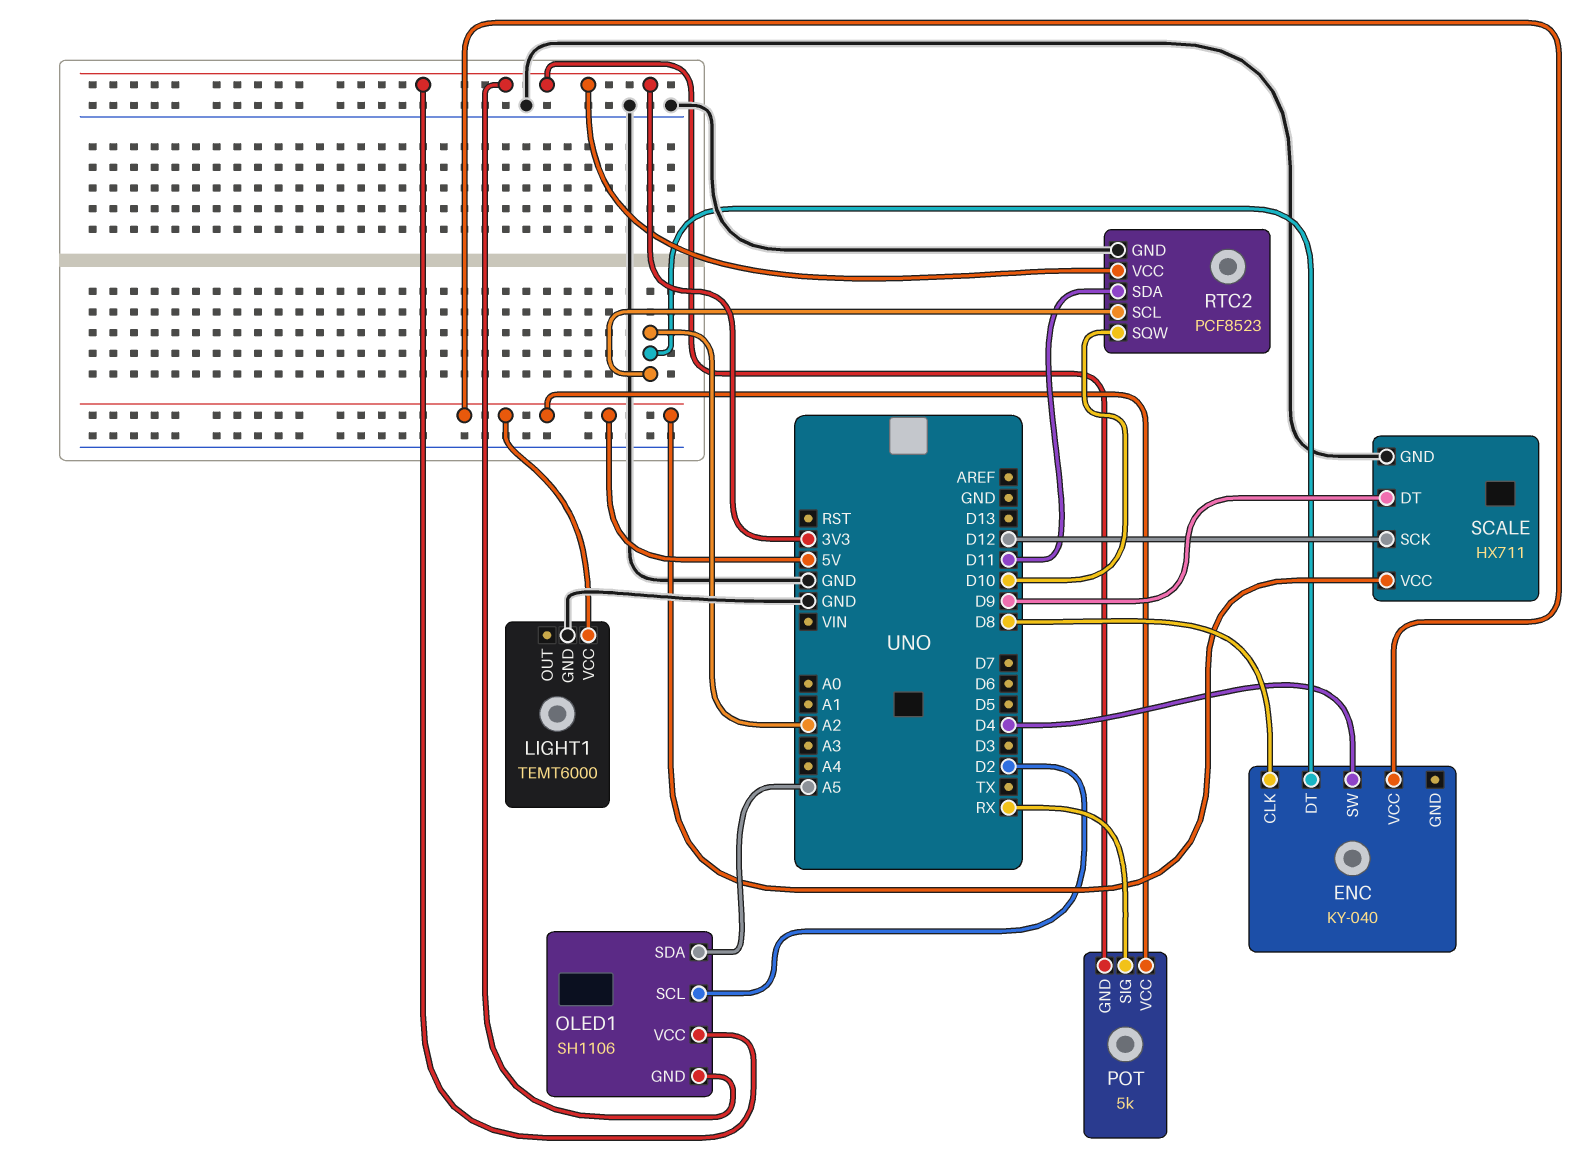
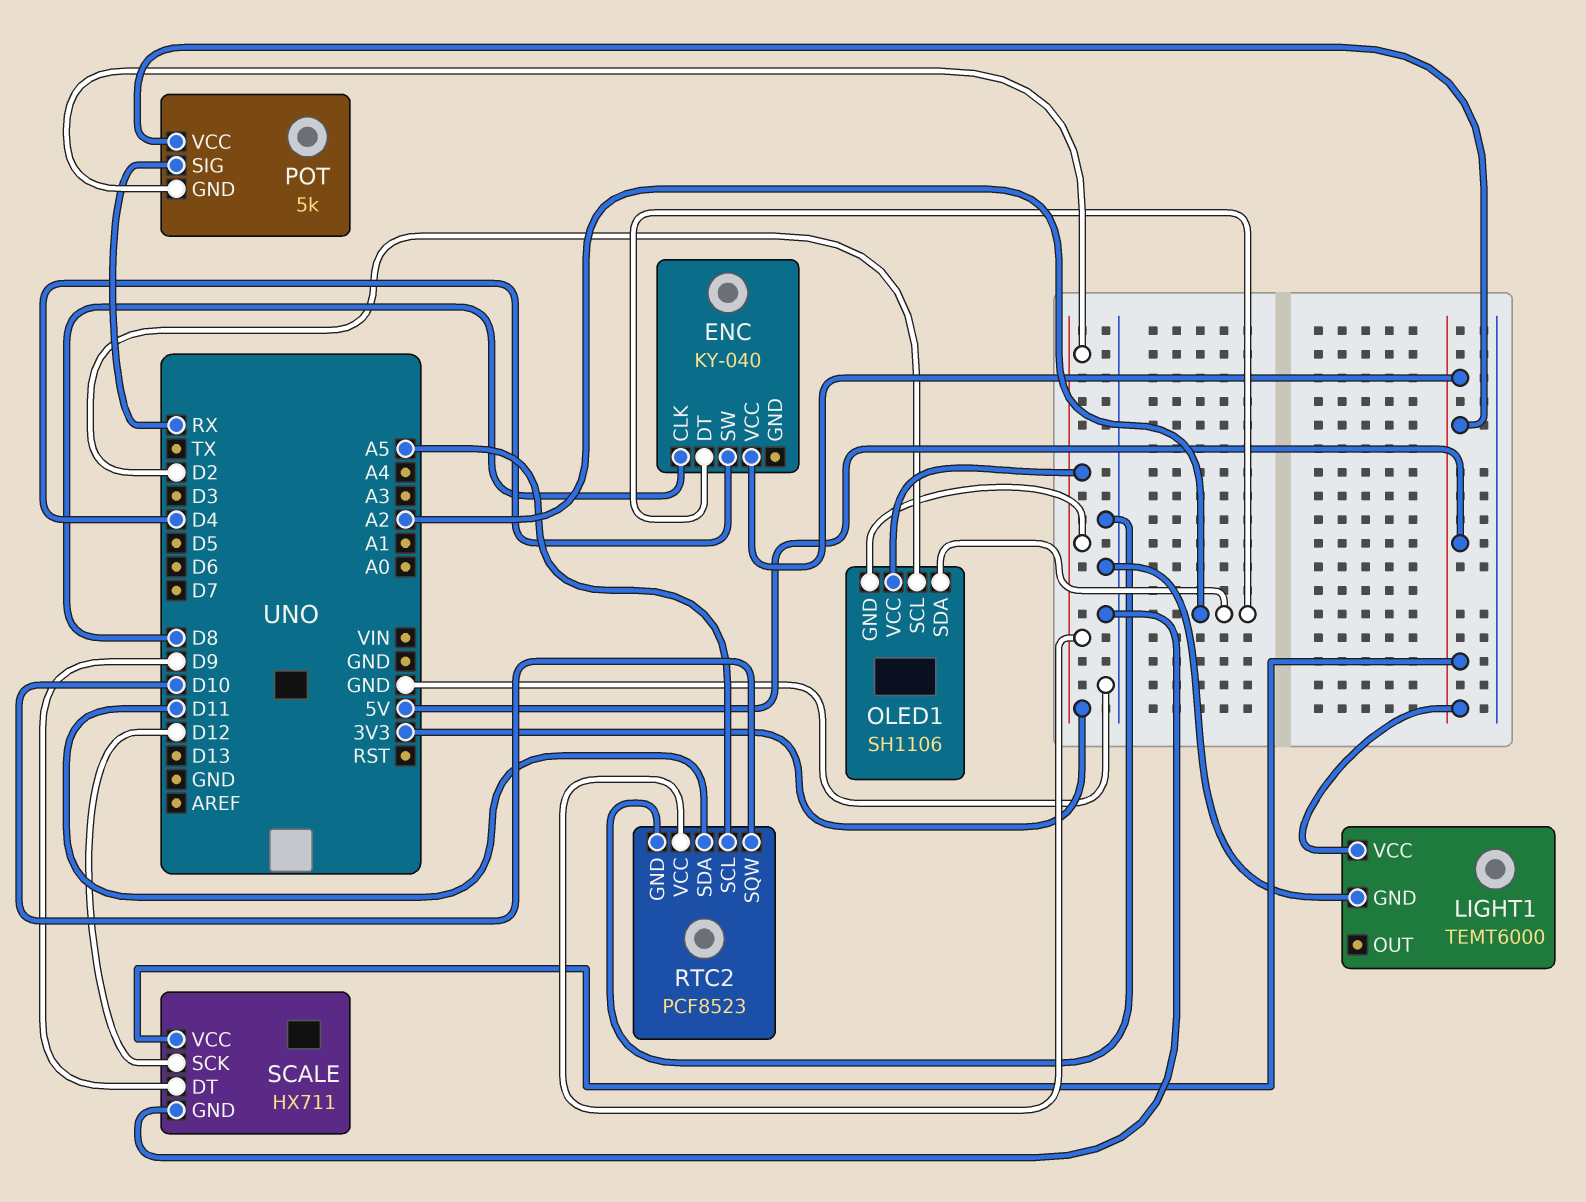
OLED1 pin SDA: A5 -> A2
RTC2 pin SCL: A2 -> A5

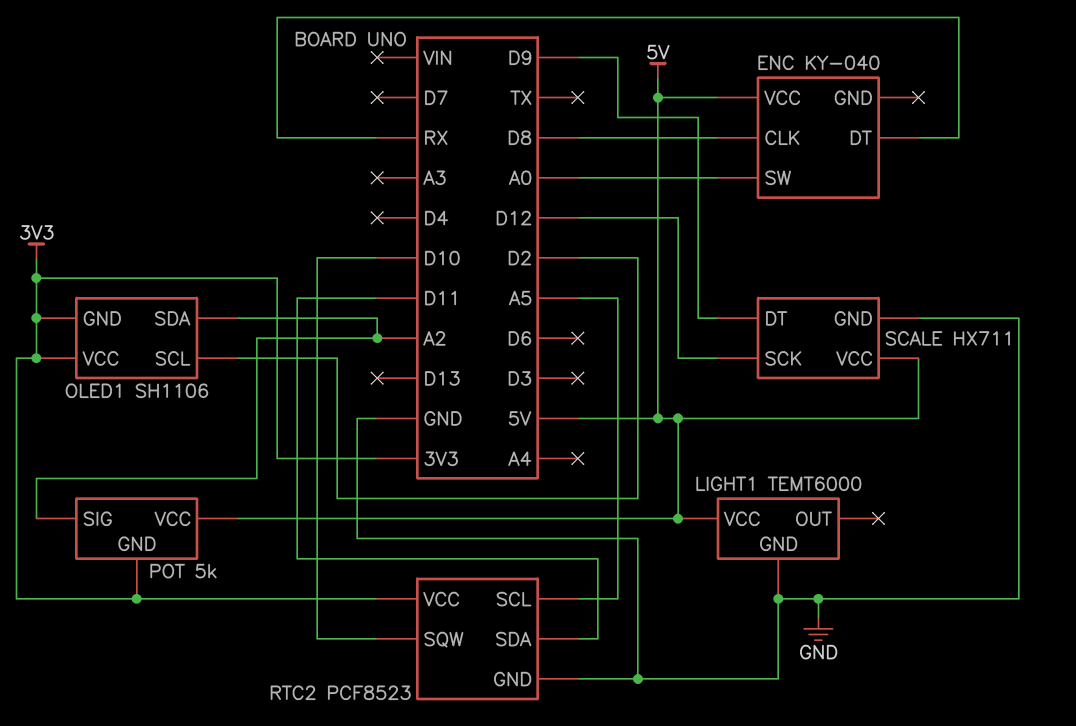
ENC pin DT: A2 -> RX
ENC pin SW: D4 -> A0
POT pin SIG: RX -> A2

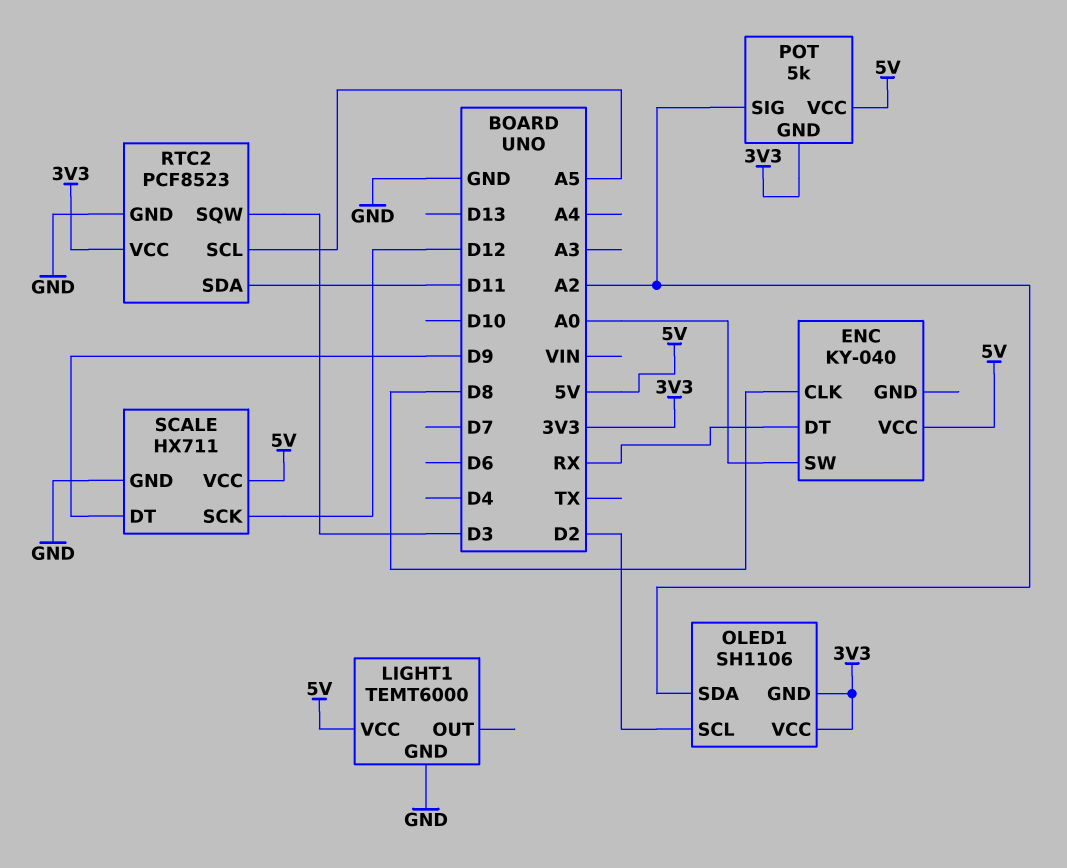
RTC2 pin SQW: D10 -> D3

